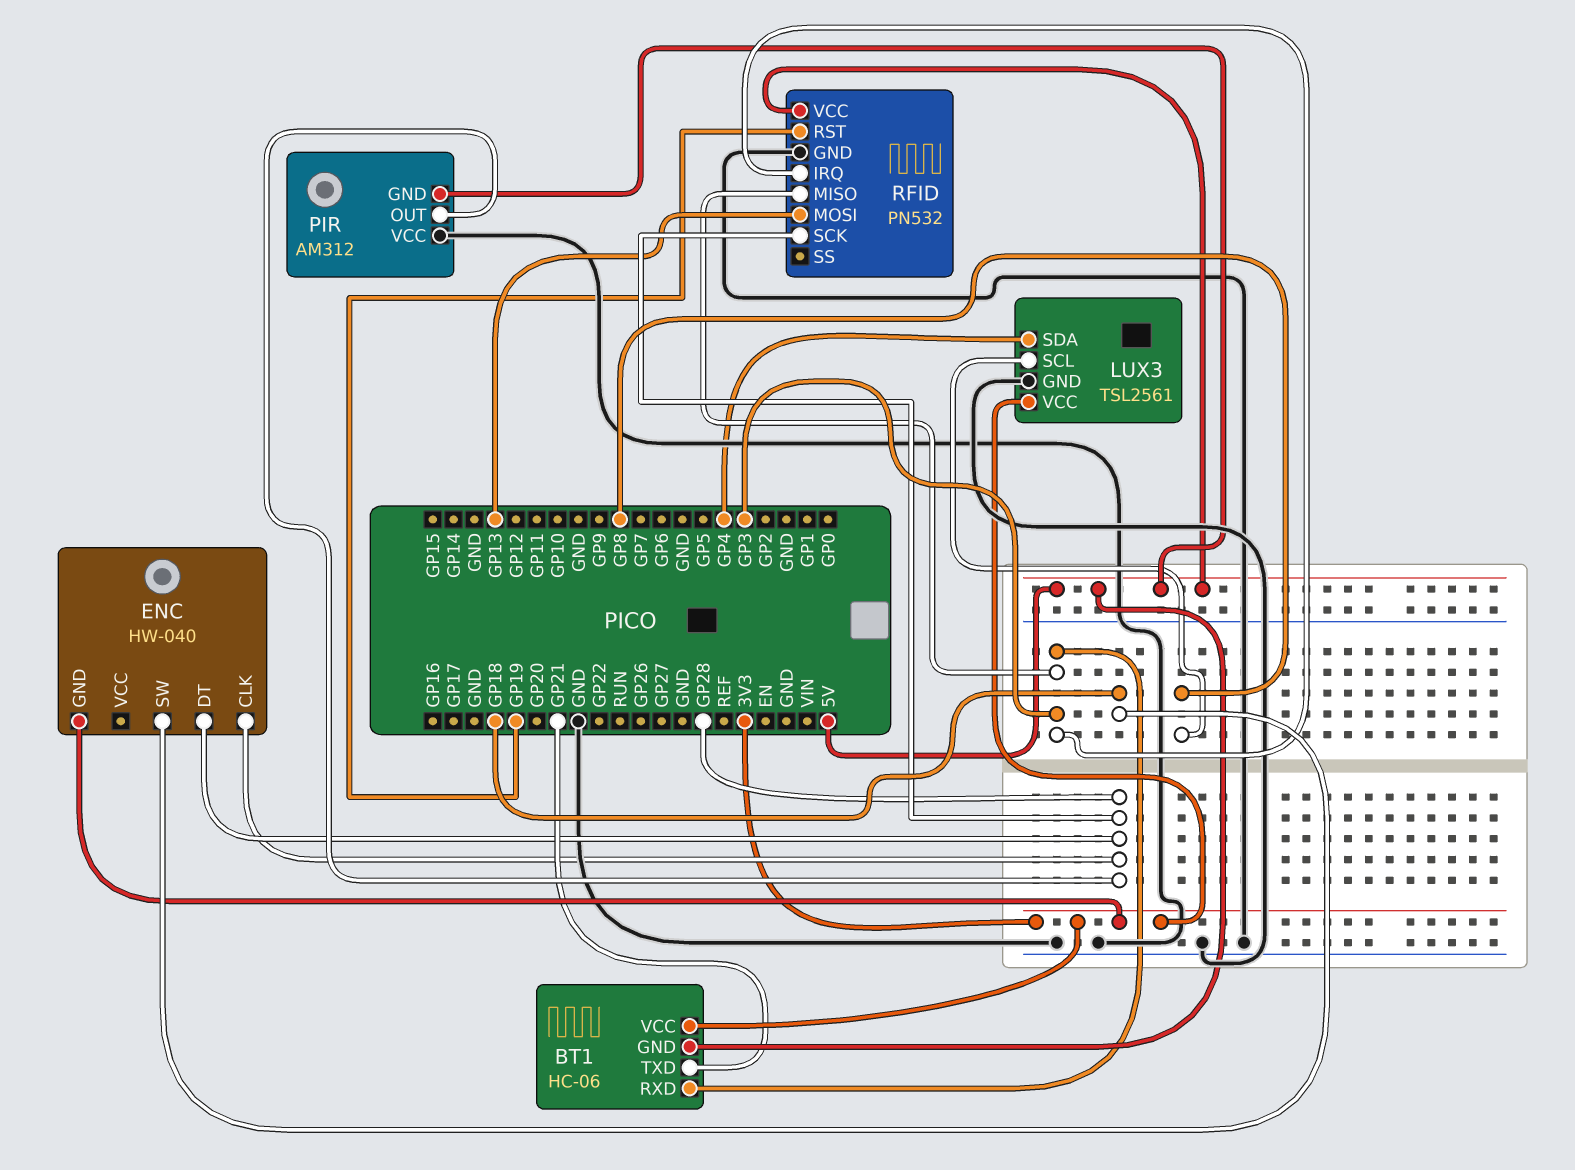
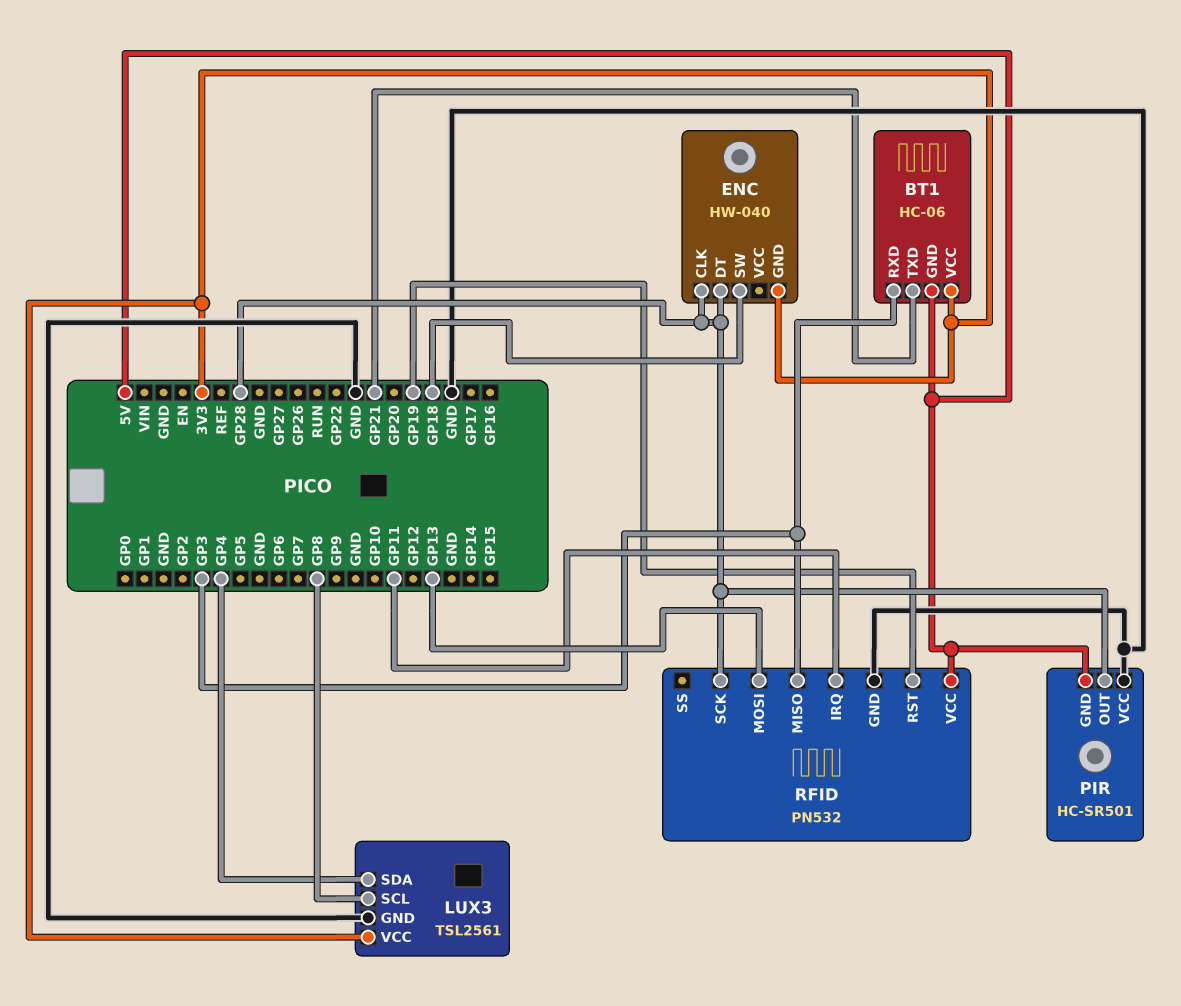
PIR: AM312 -> HC-SR501
RFID pin IRQ: GP3 -> GP11

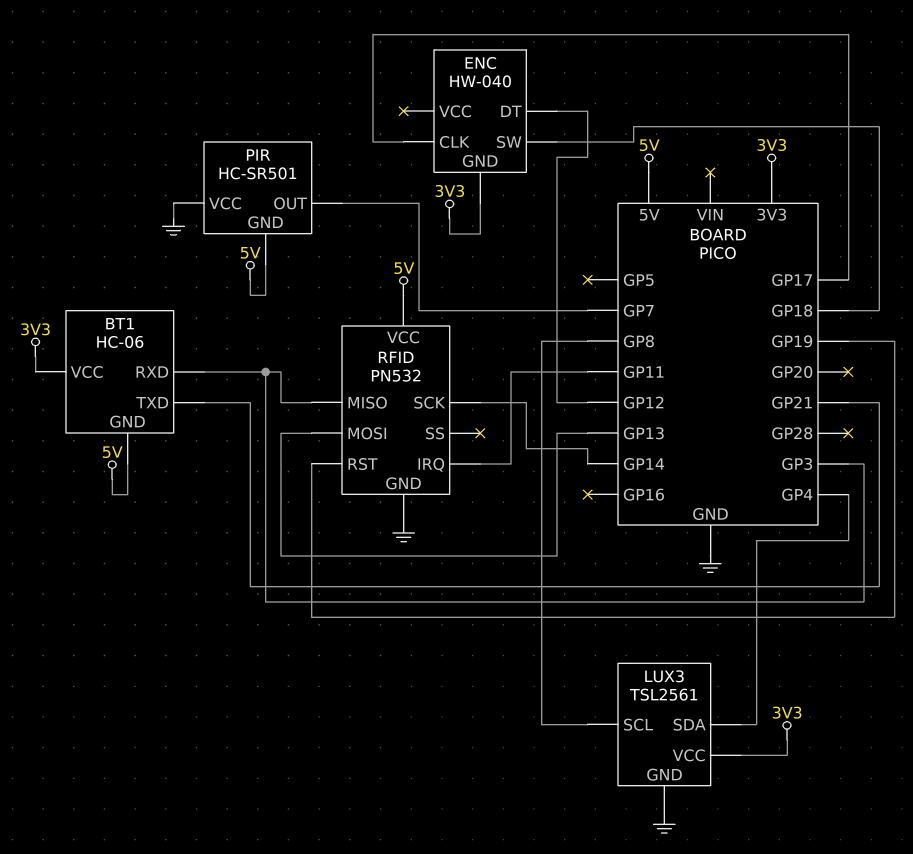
ENC pin CLK: GP28 -> GP17
ENC pin DT: GP28 -> GP12
PIR pin OUT: GP28 -> GP7
RFID pin SCK: GP28 -> GP14

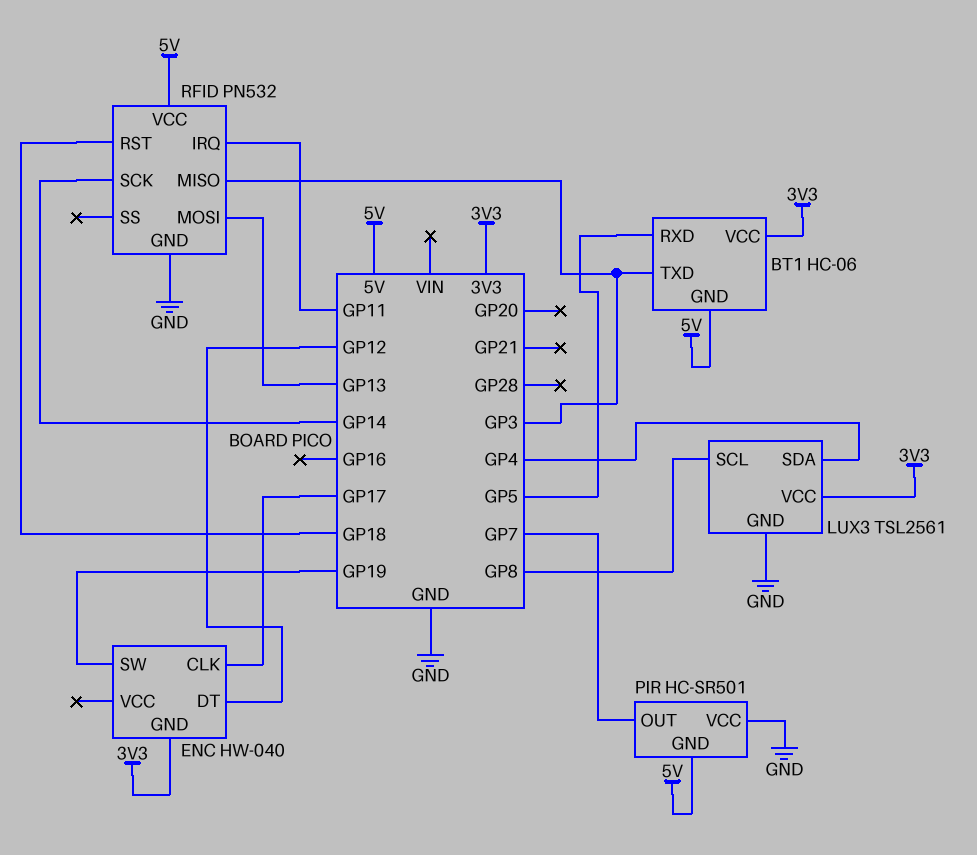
BT1 pin RXD: GP3 -> GP5
BT1 pin TXD: GP21 -> GP3
ENC pin SW: GP18 -> GP19
RFID pin RST: GP19 -> GP18

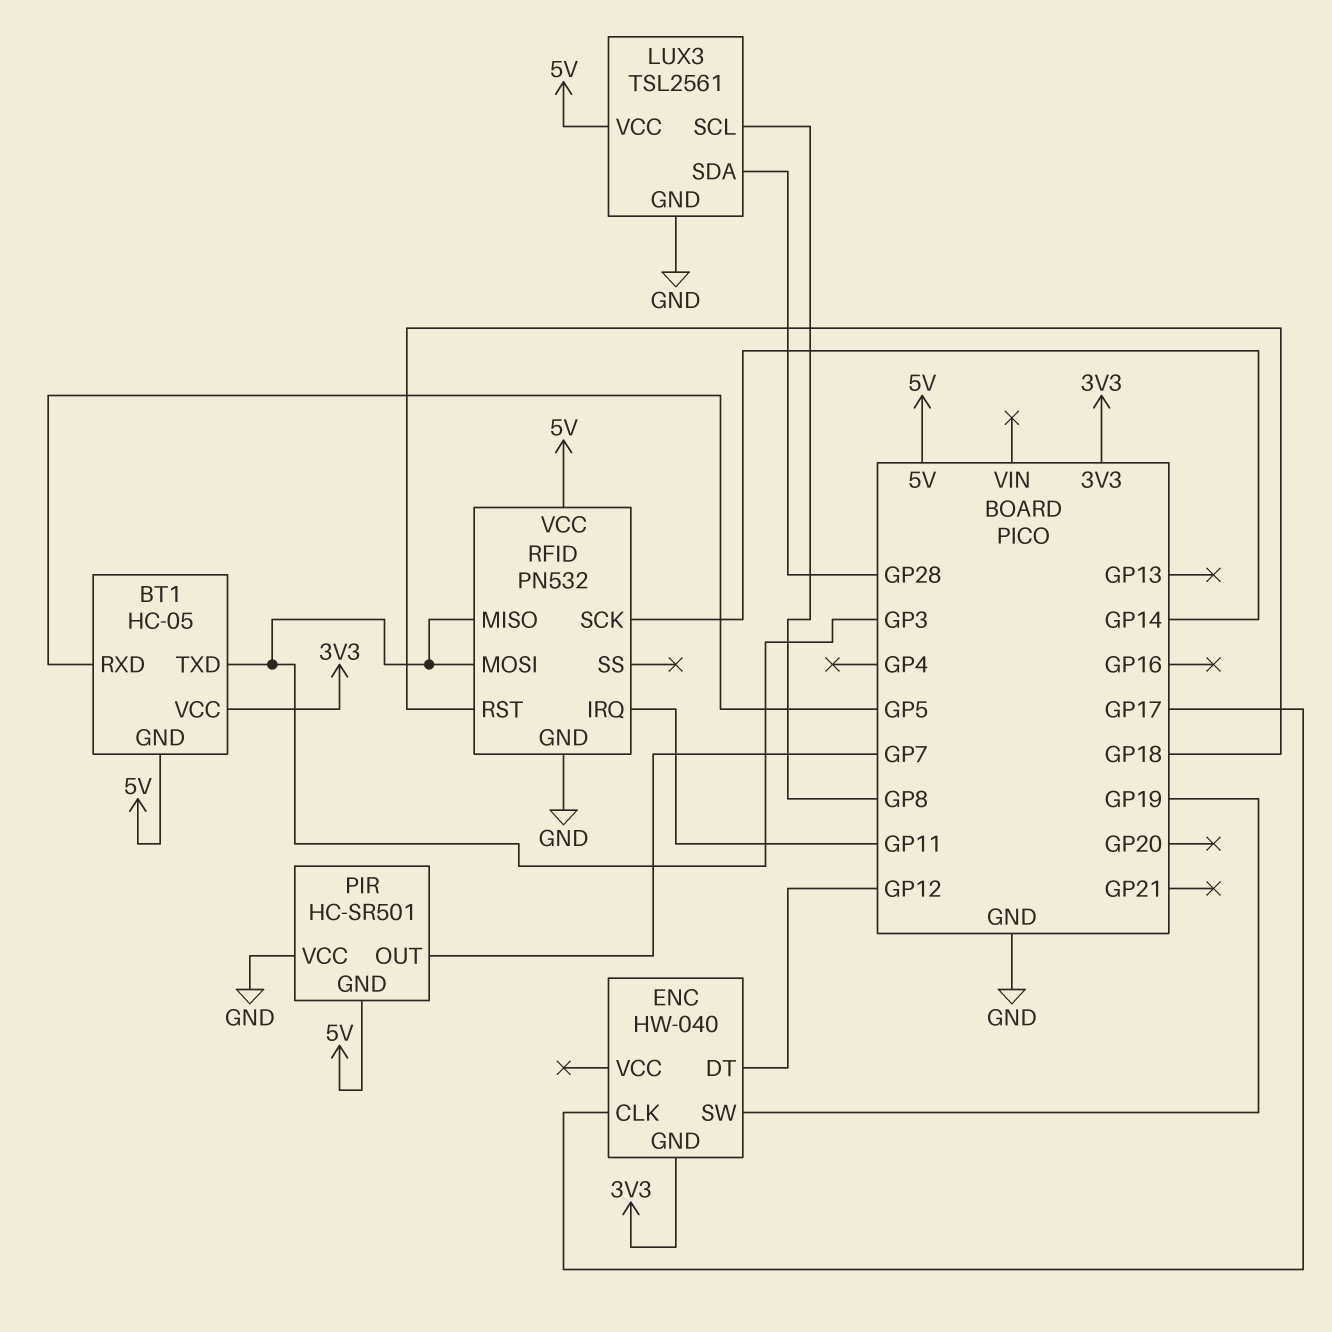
BT1: HC-06 -> HC-05
LUX3 pin SDA: GP4 -> GP28
LUX3 pin VCC: 3V3 -> 5V
RFID pin MOSI: GP13 -> GP3

